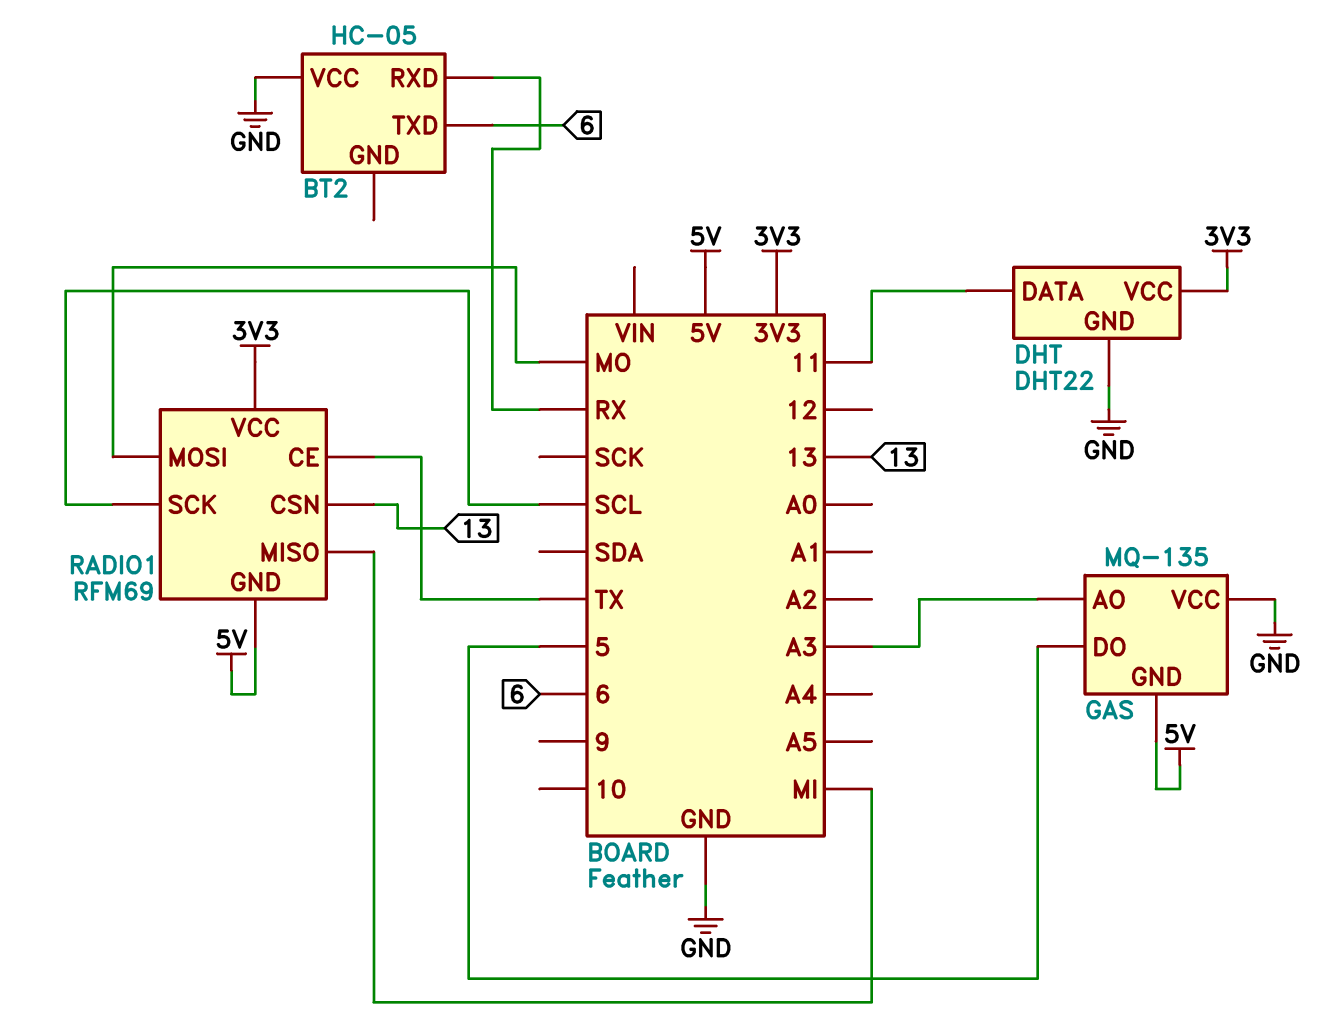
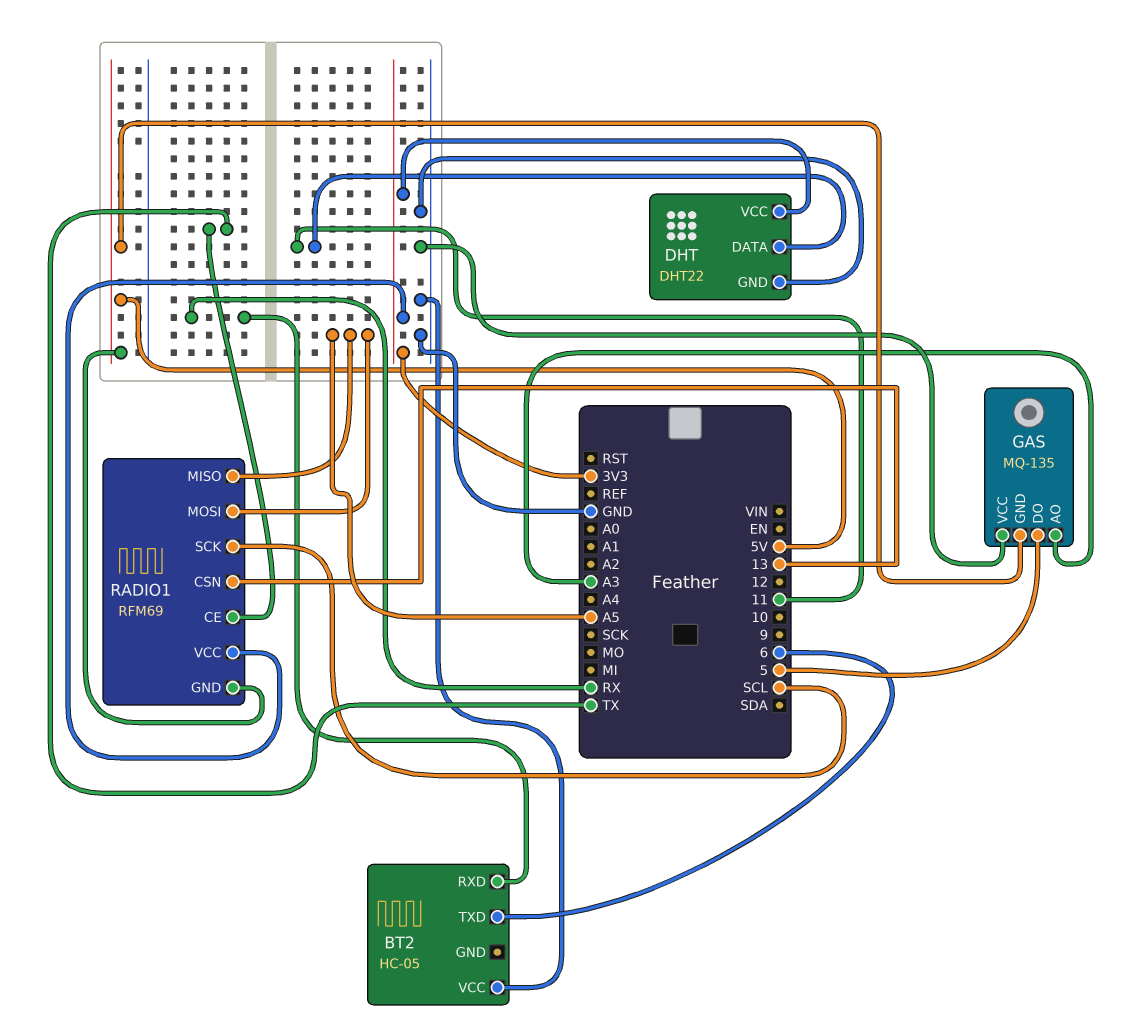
RADIO1 pin MISO: MI -> A5
RADIO1 pin MOSI: MO -> A5

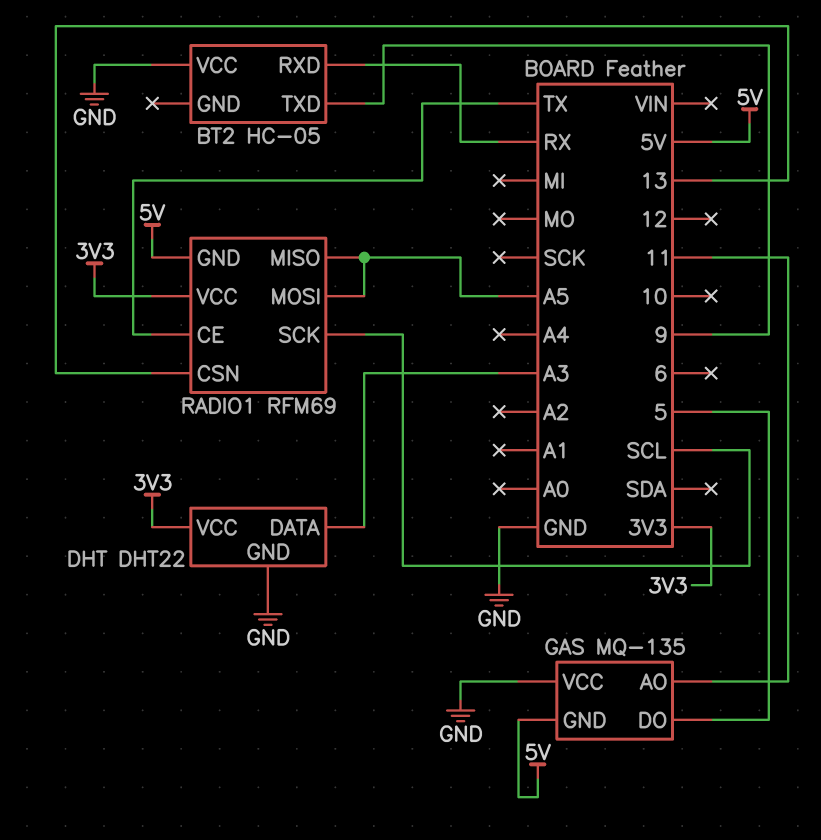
BT2 pin TXD: 6 -> 9
DHT pin DATA: 11 -> A3
GAS pin AO: A3 -> 11

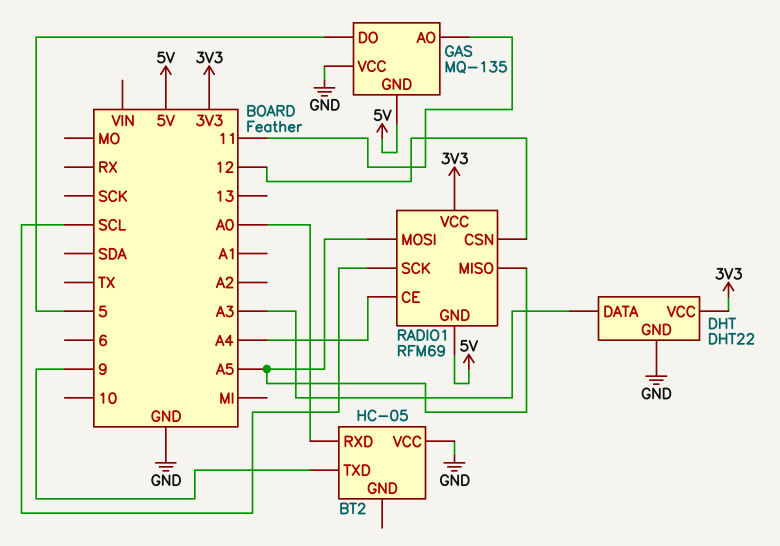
BT2 pin RXD: RX -> A0
RADIO1 pin CE: TX -> A4
RADIO1 pin CSN: 13 -> 12

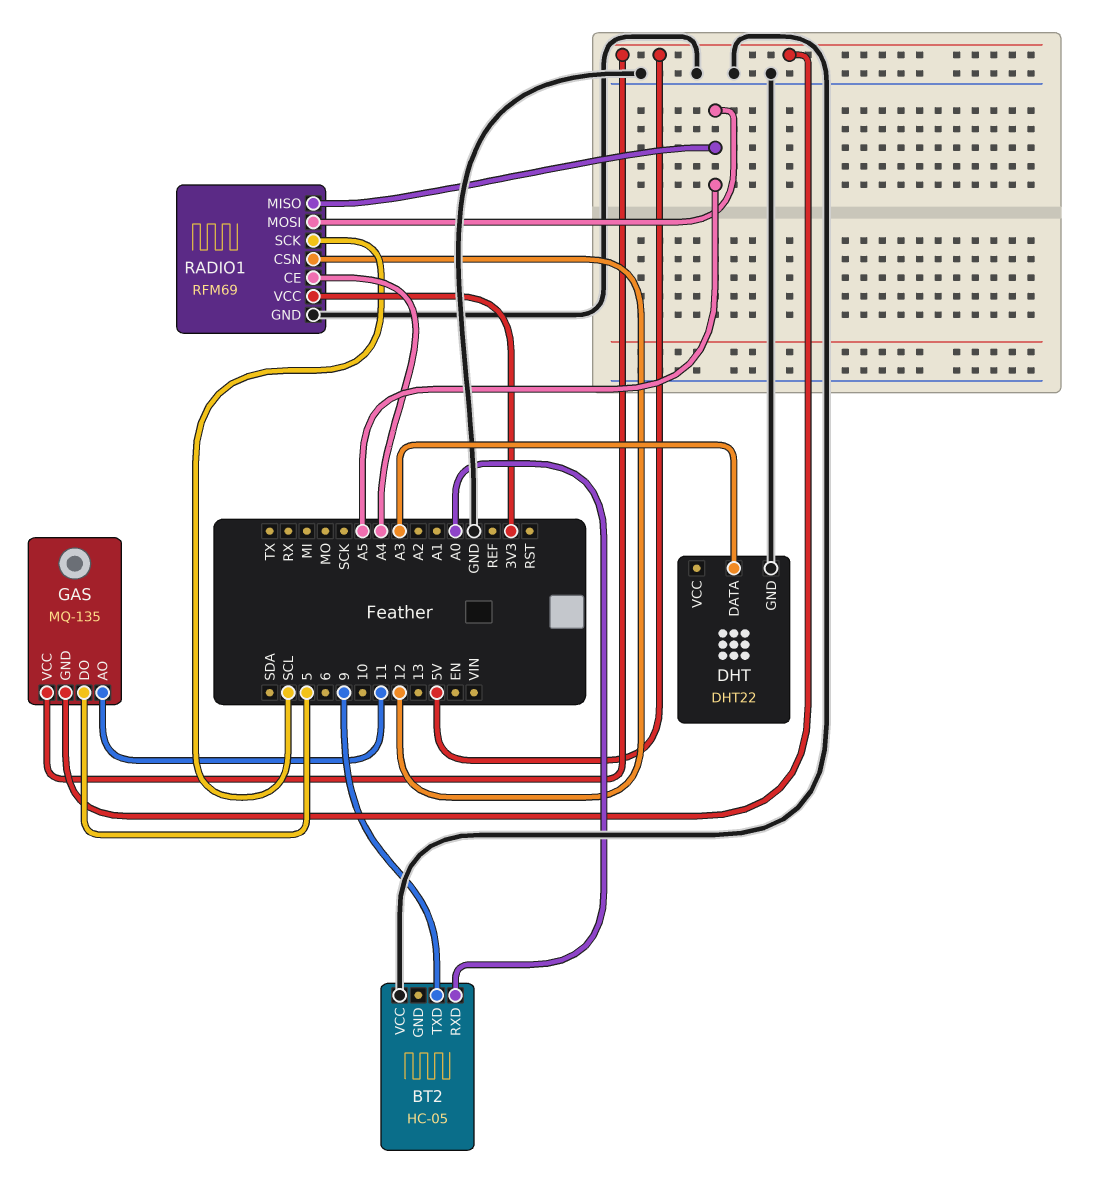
DHT pin VCC: 3V3 -> none
GAS pin VCC: GND -> 5V
RADIO1 pin GND: 5V -> GND

